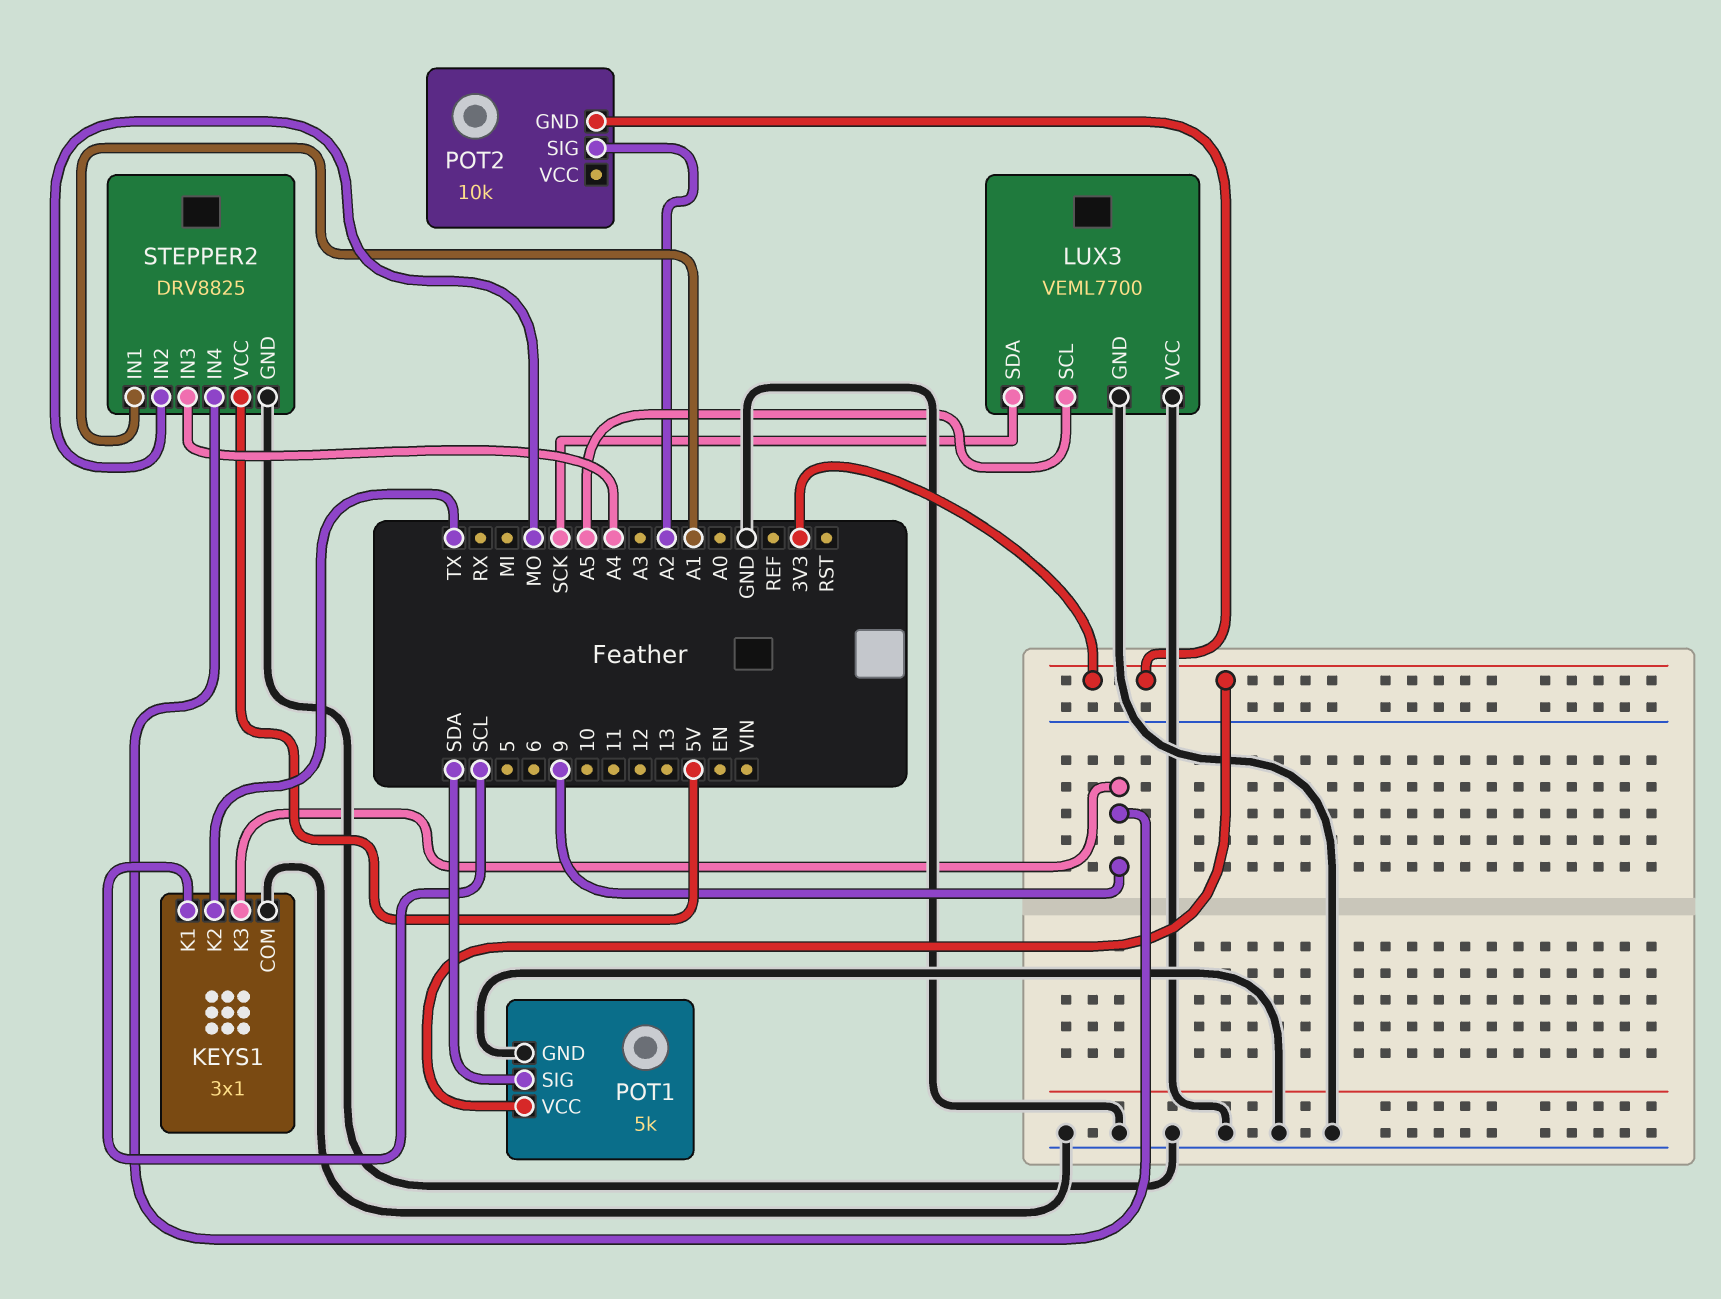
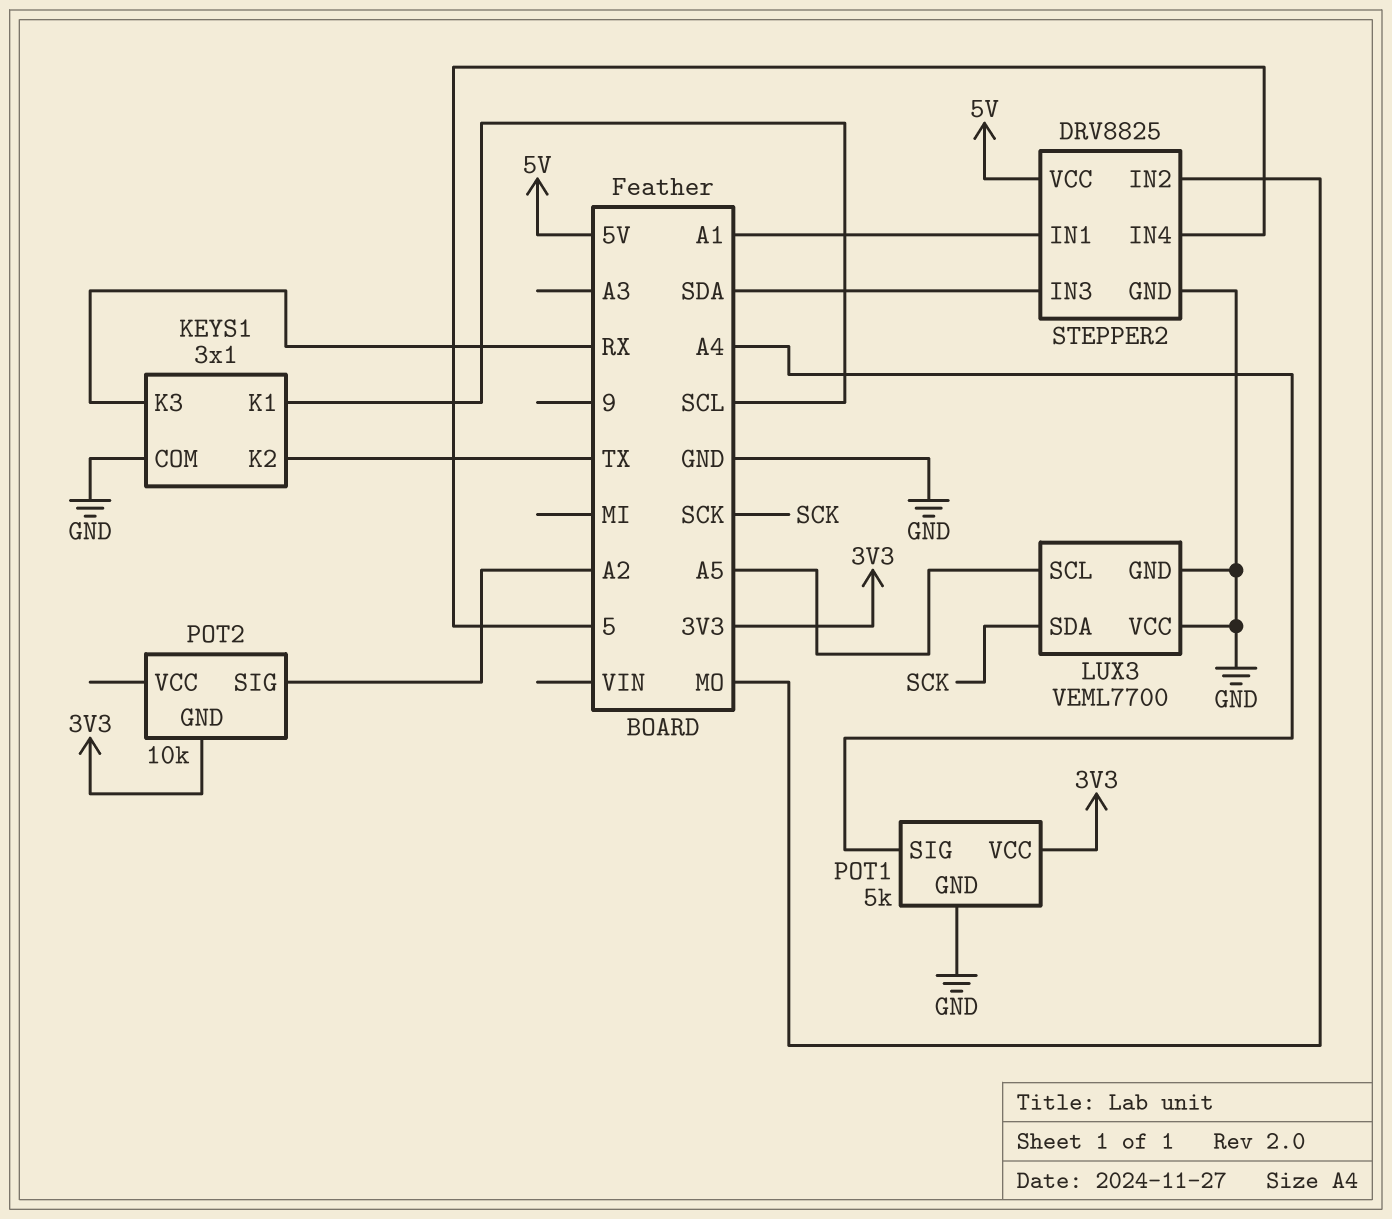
KEYS1 pin K3: 9 -> RX
POT1 pin SIG: SDA -> A4
STEPPER2 pin IN3: A4 -> SDA
STEPPER2 pin IN4: 9 -> 5

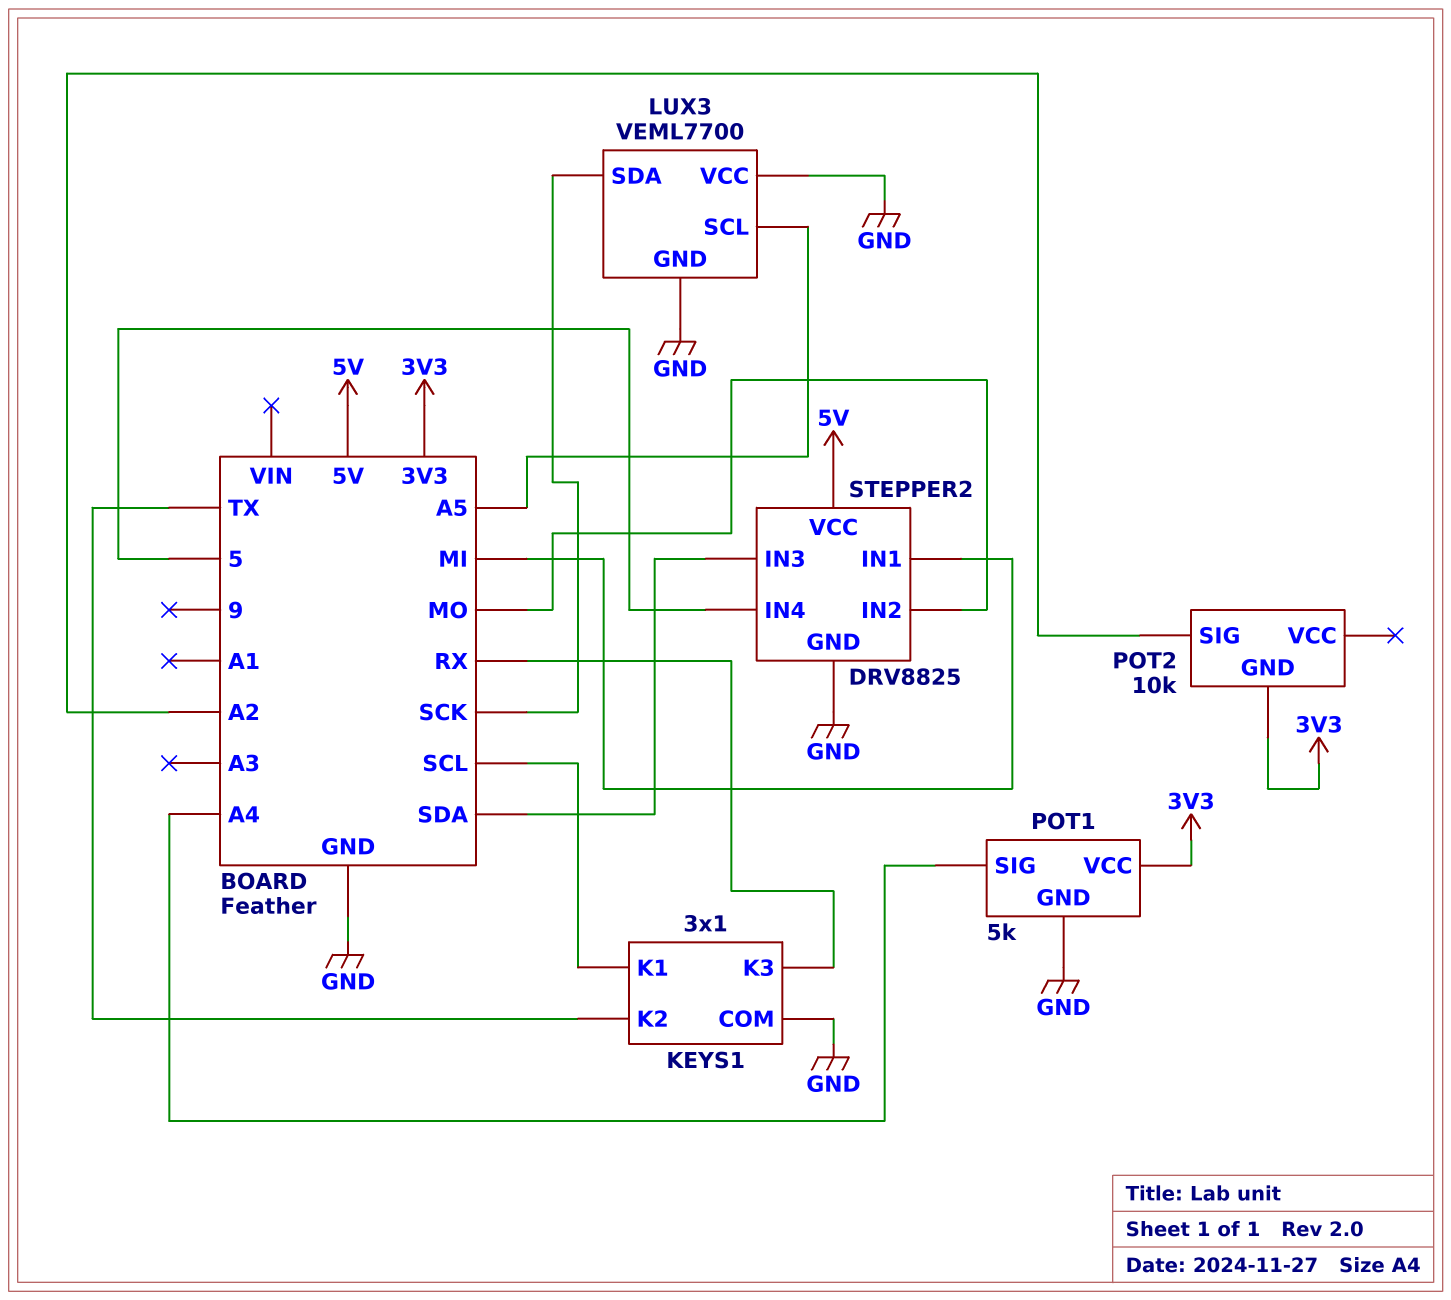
STEPPER2 pin IN1: A1 -> MI

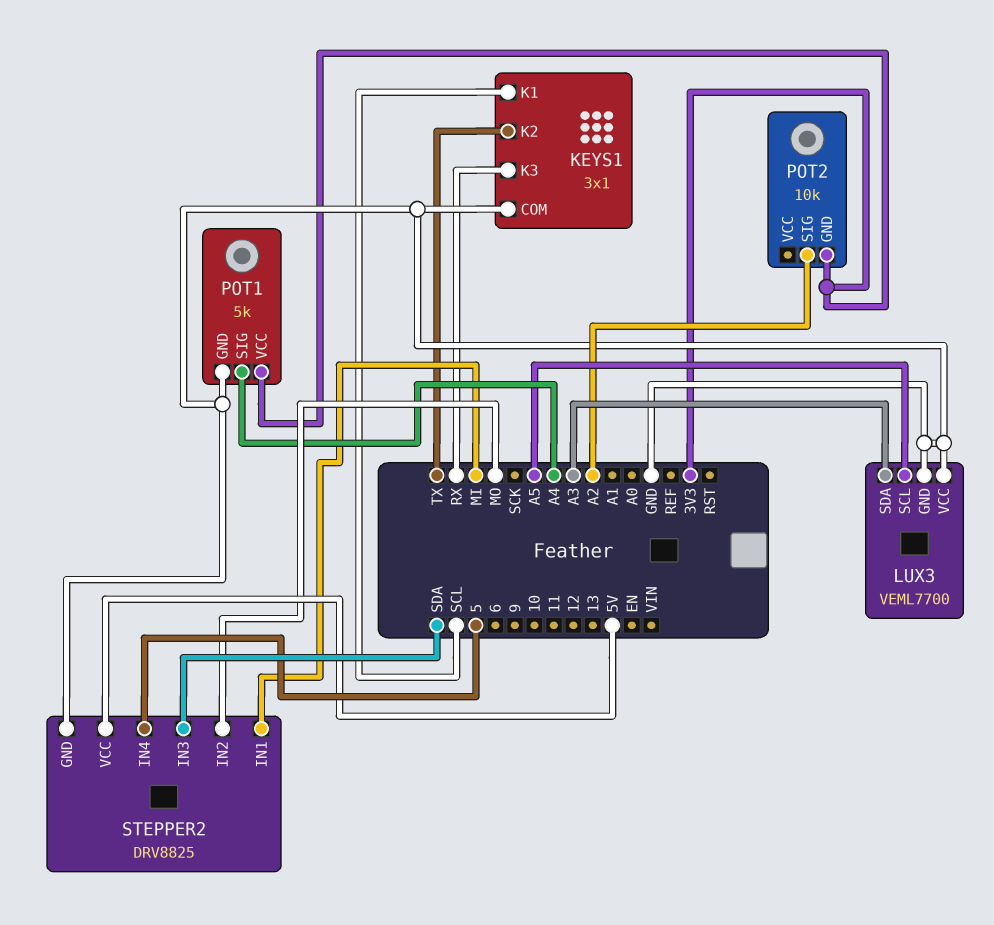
LUX3 pin SDA: SCK -> A3

